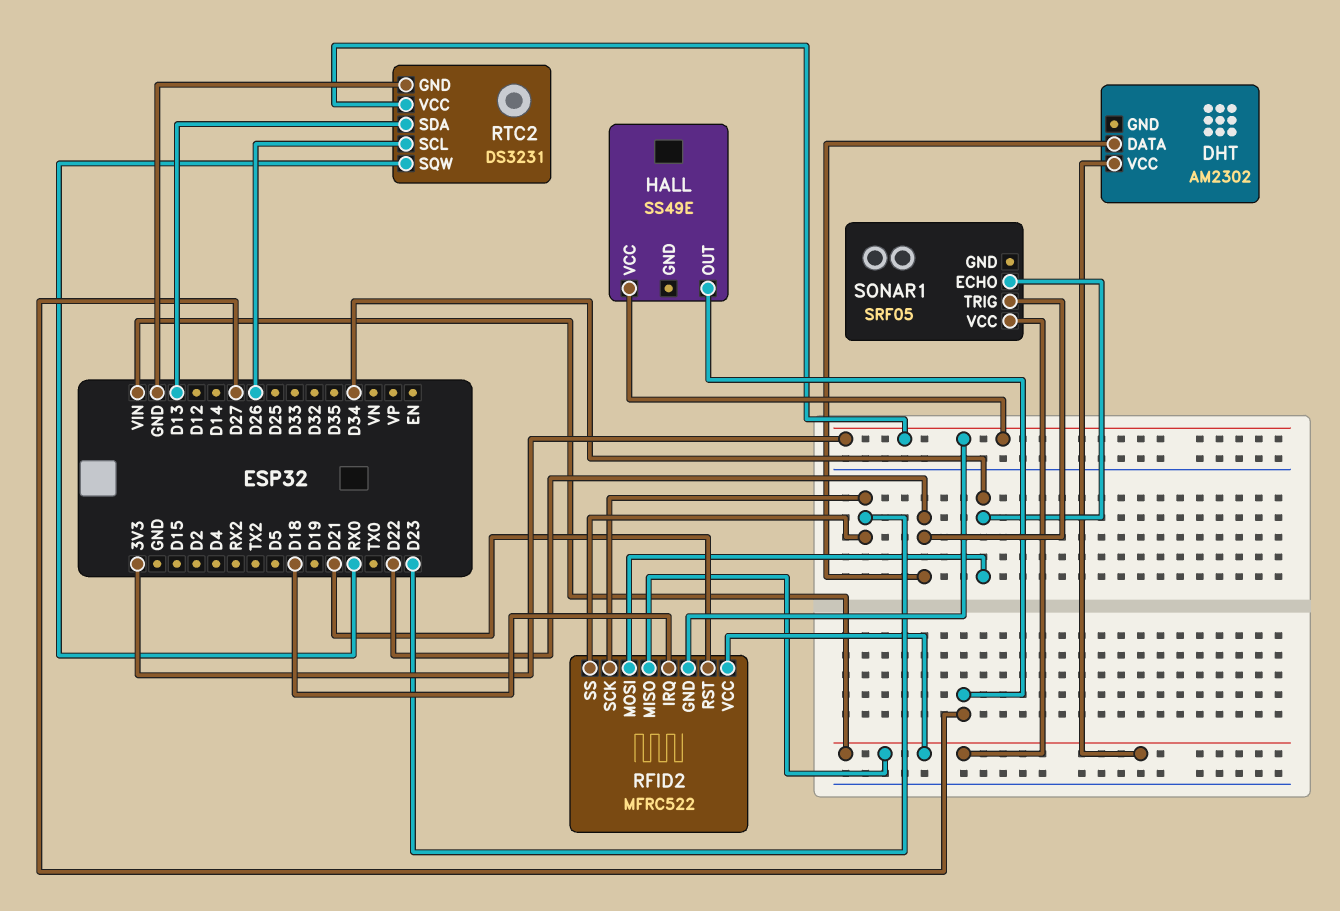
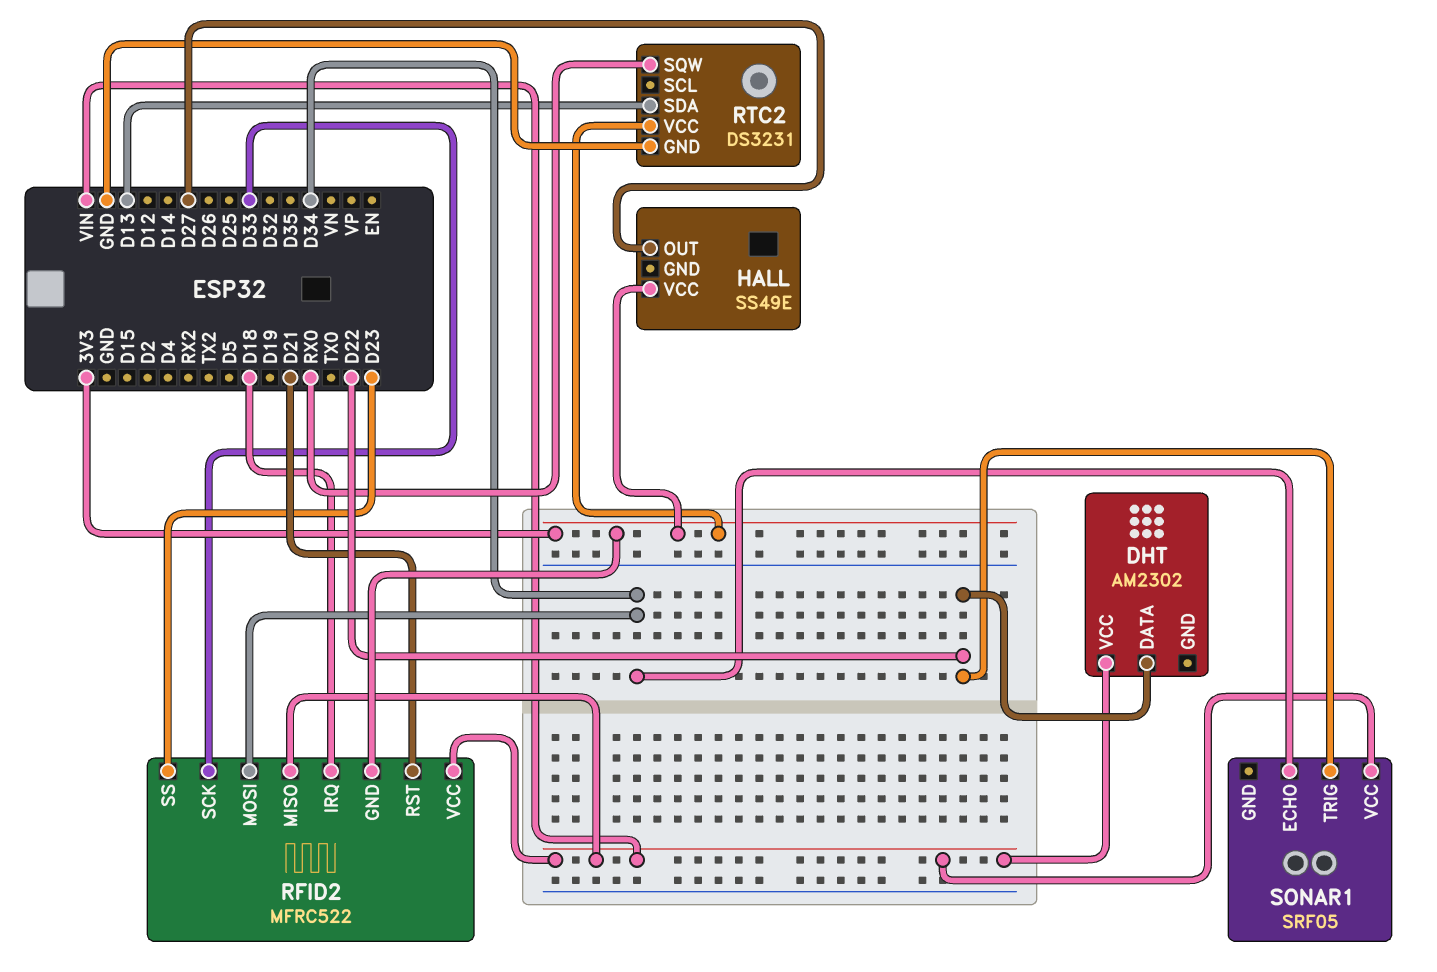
RFID2 pin SCK: D23 -> D33
RTC2 pin SCL: D26 -> none

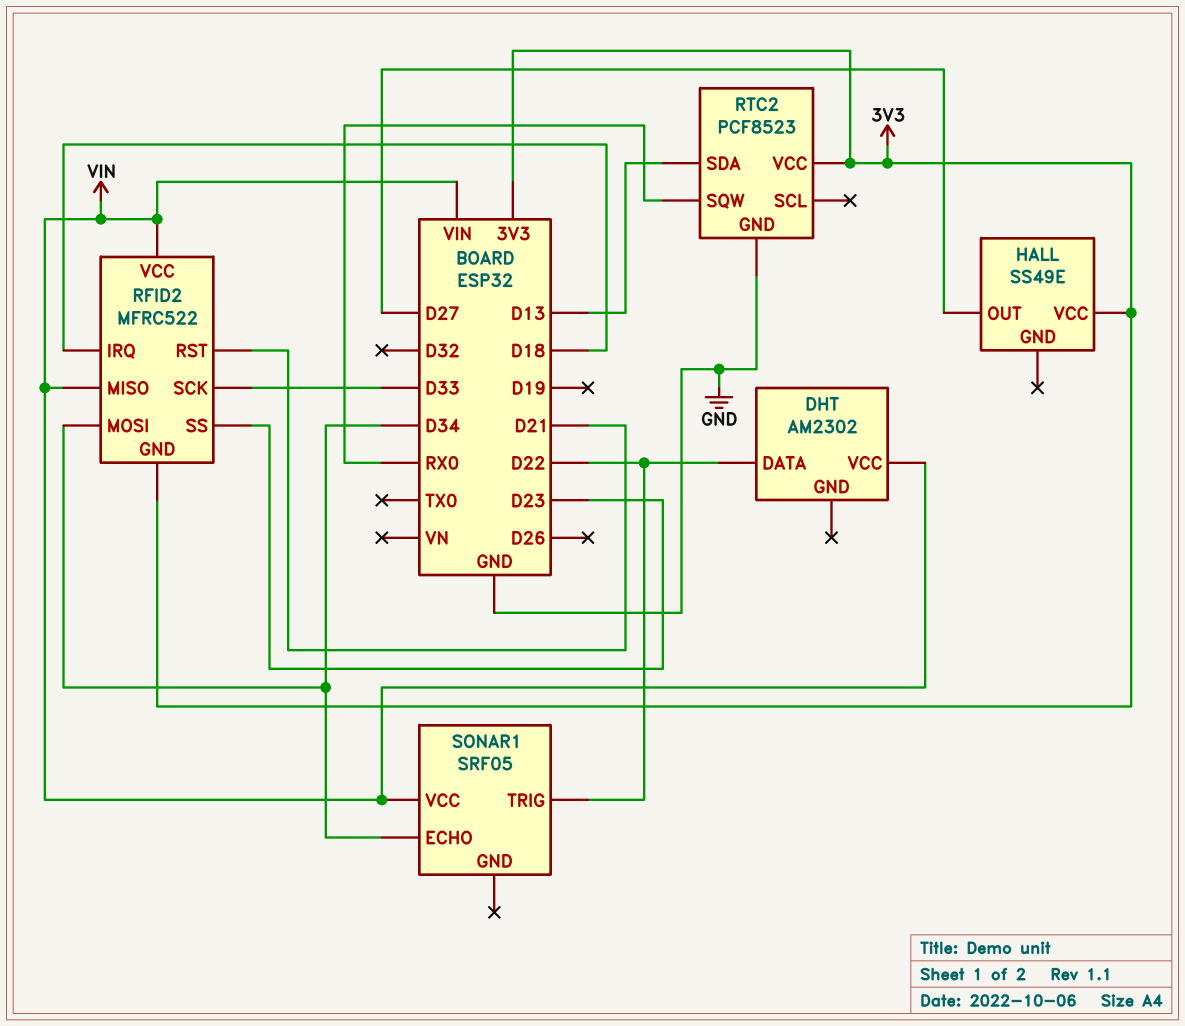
RTC2: DS3231 -> PCF8523

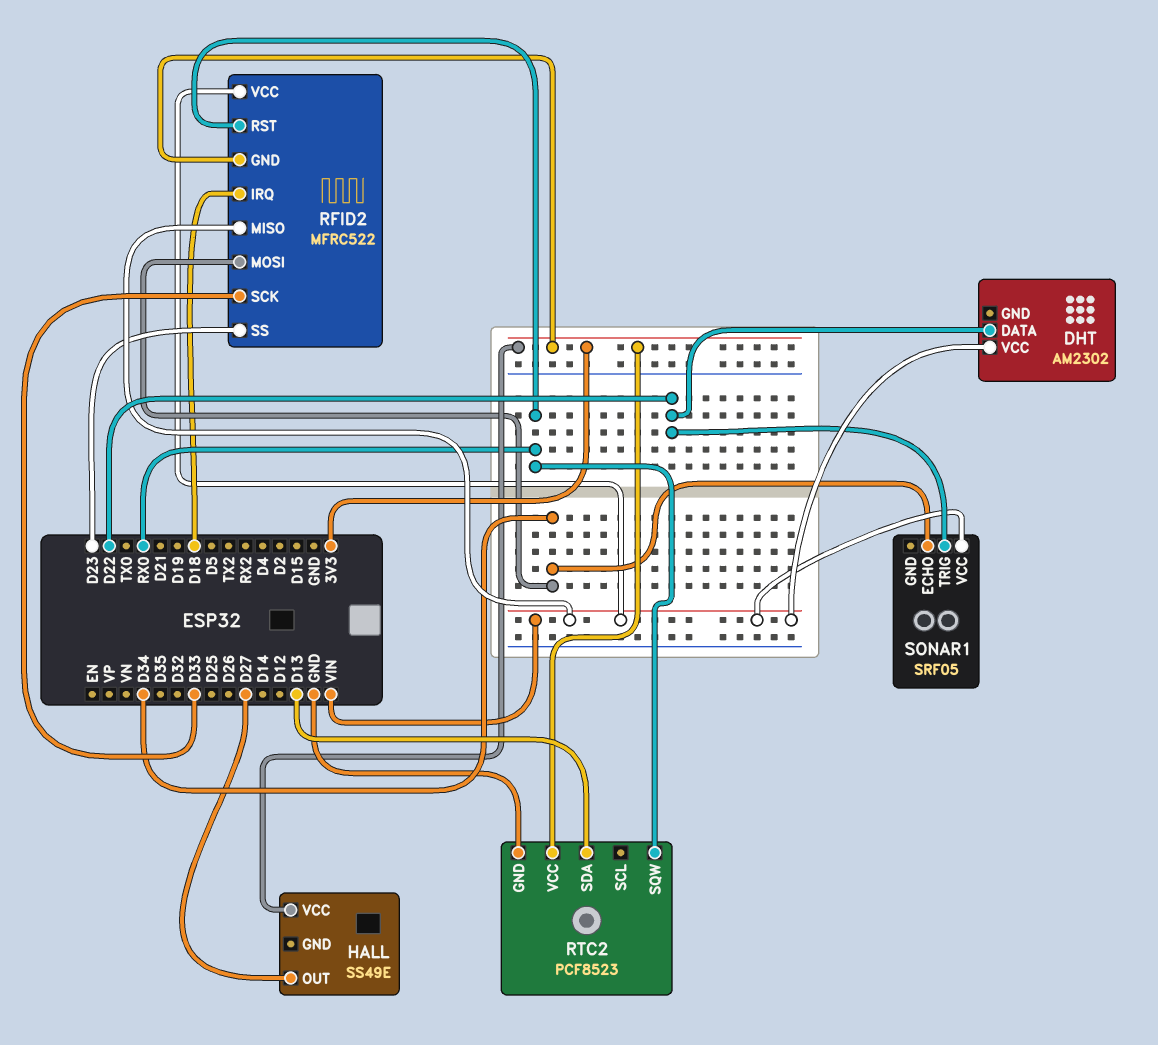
RFID2 pin RST: D21 -> RX0

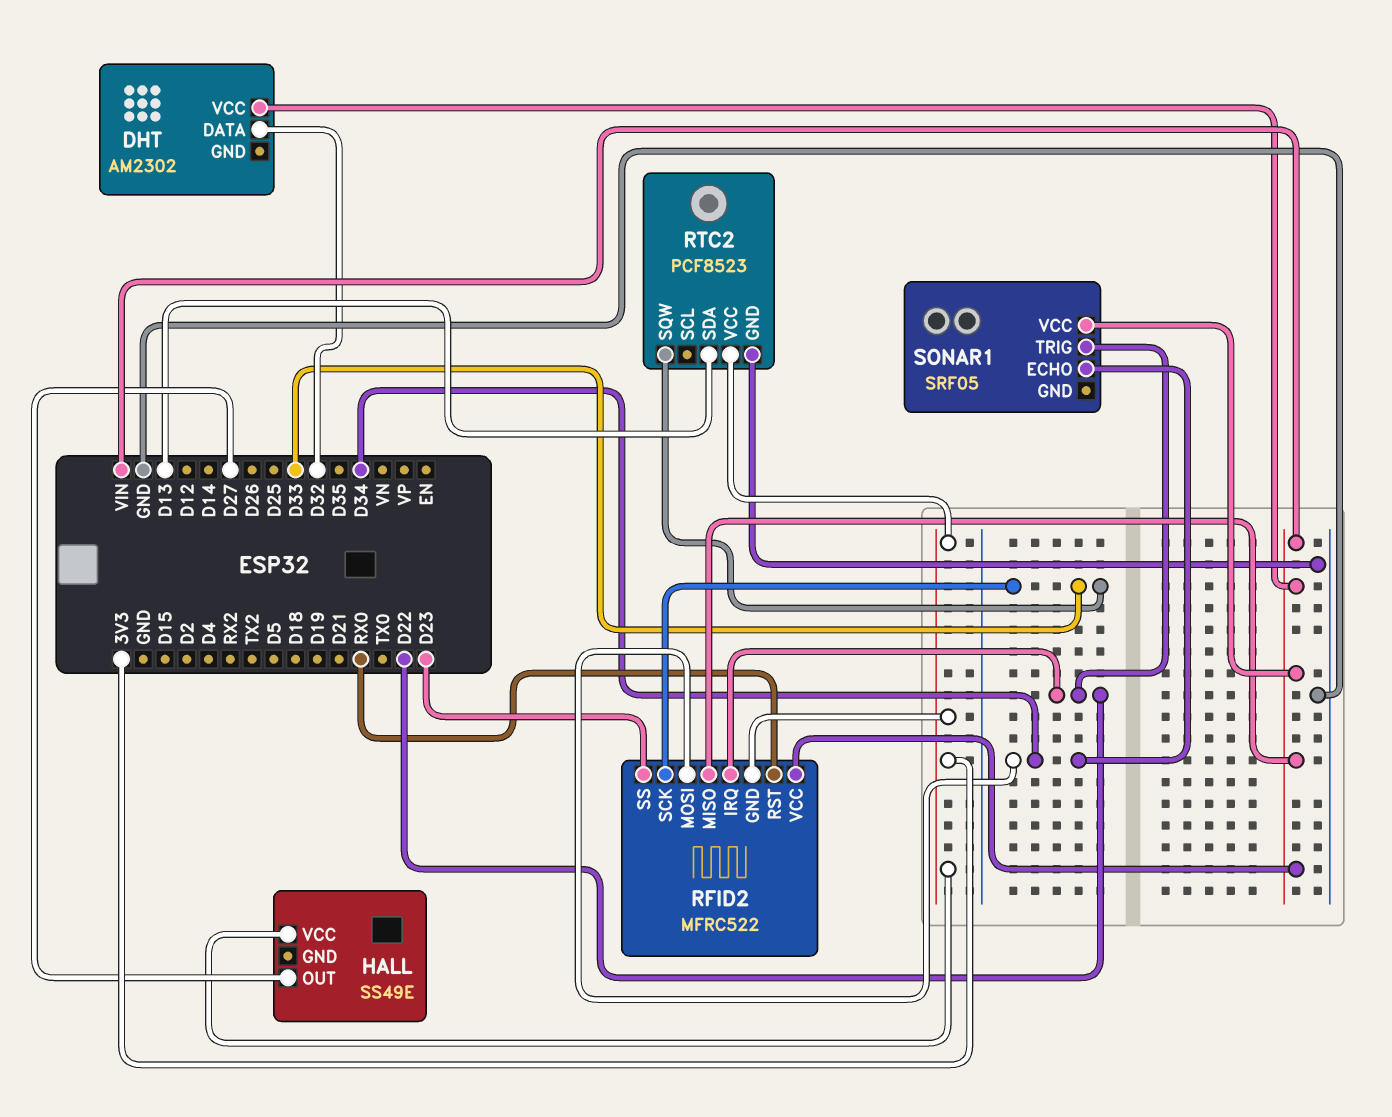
DHT pin DATA: D22 -> D32
RFID2 pin IRQ: D18 -> D22
RTC2 pin SQW: RX0 -> D33

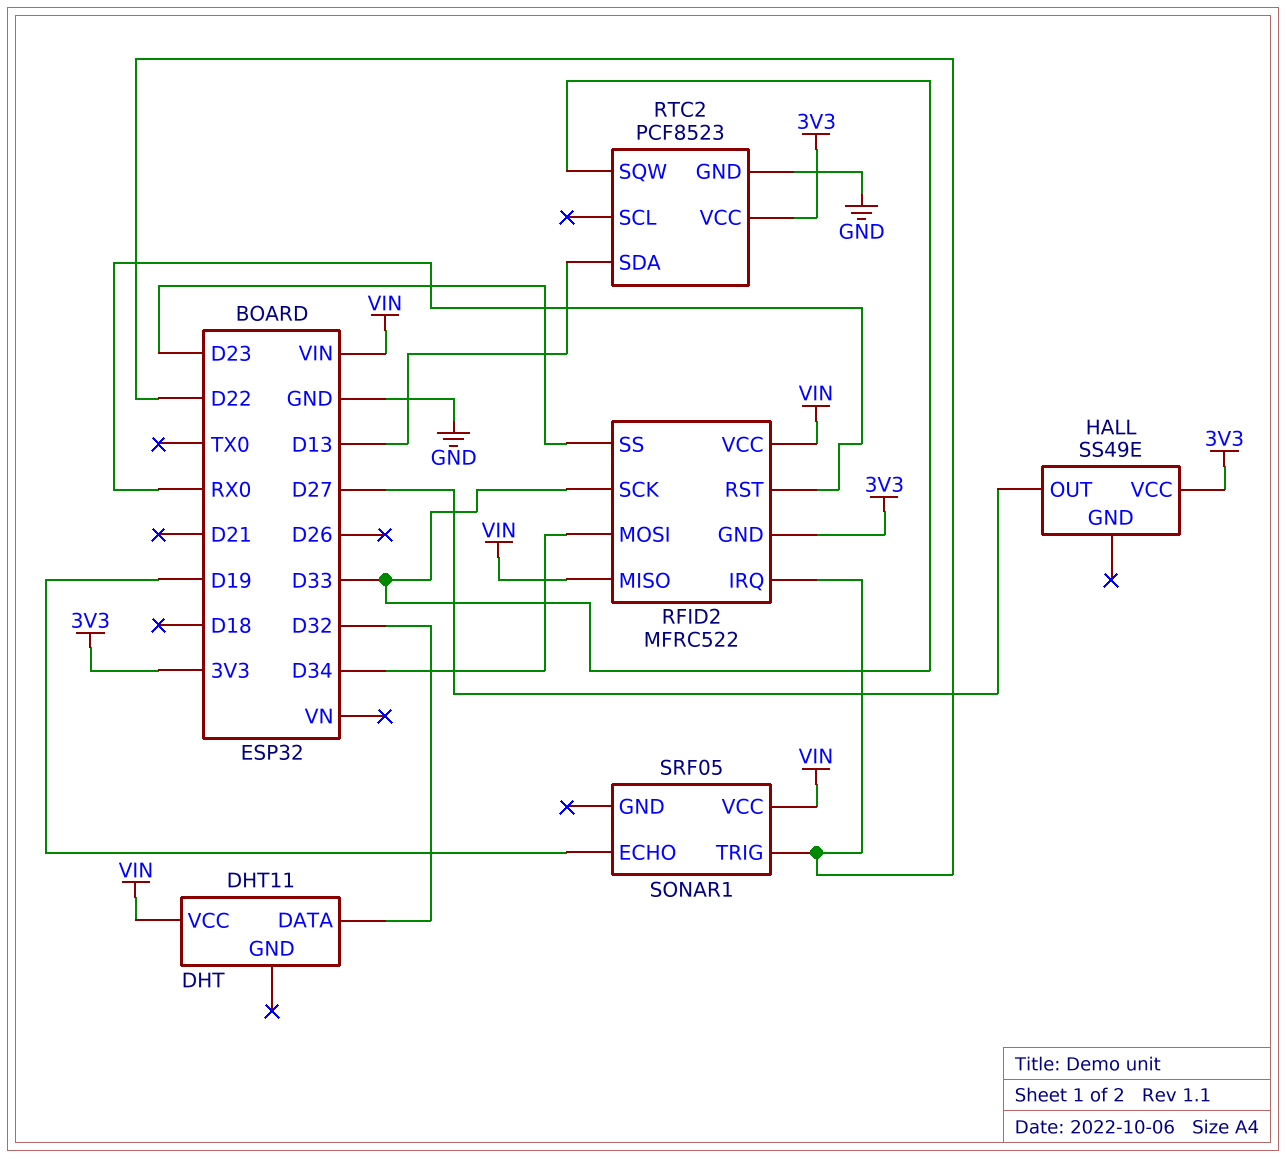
DHT: AM2302 -> DHT11
SONAR1 pin ECHO: D34 -> D19

